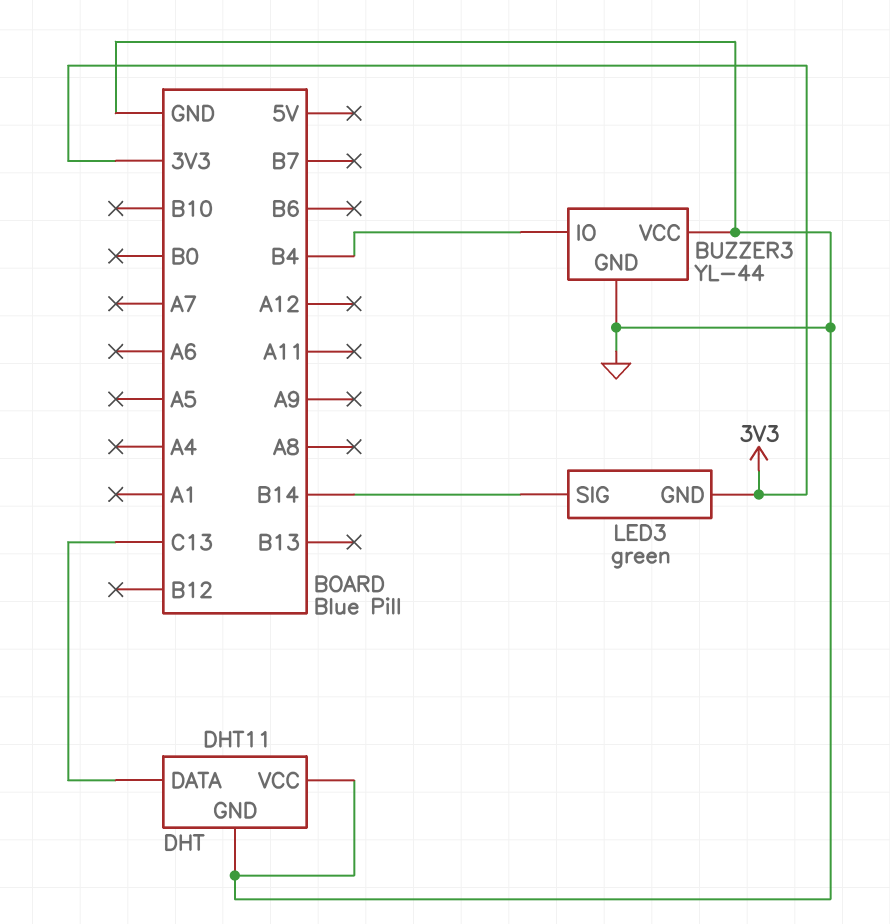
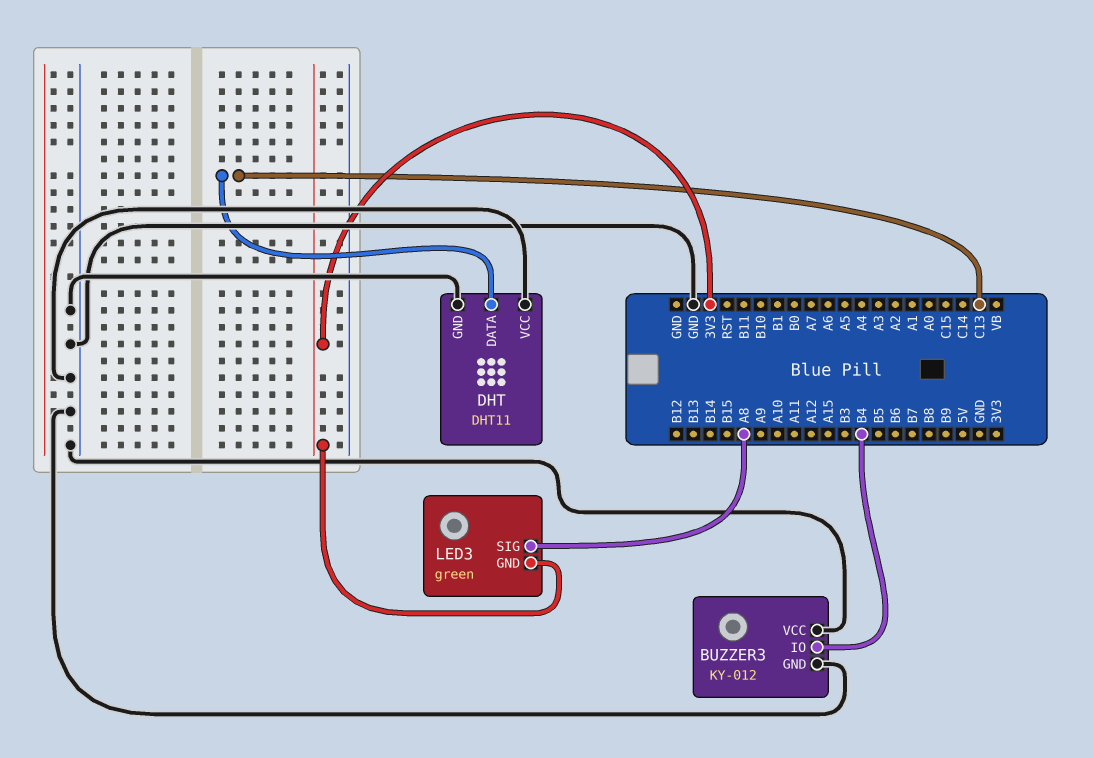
BUZZER3: YL-44 -> KY-012
LED3 pin SIG: B14 -> A8

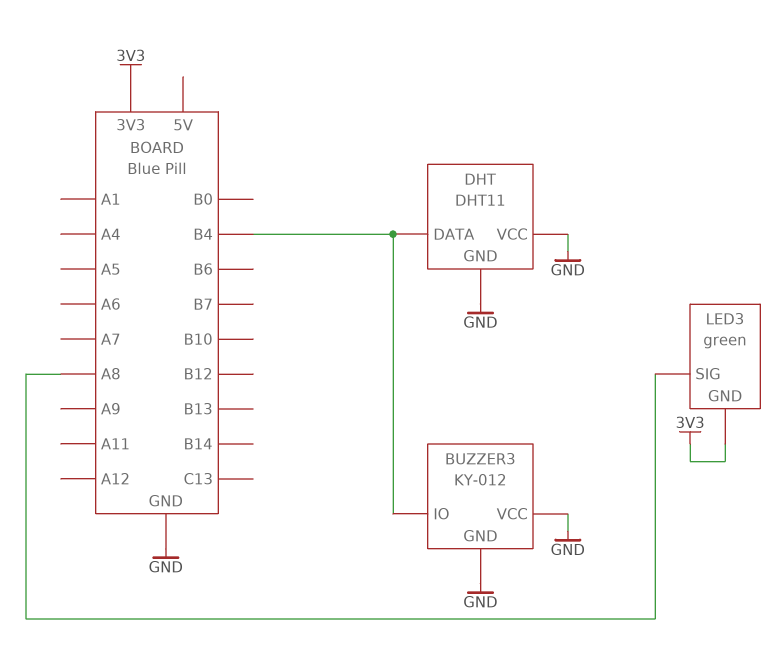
DHT pin DATA: C13 -> B4

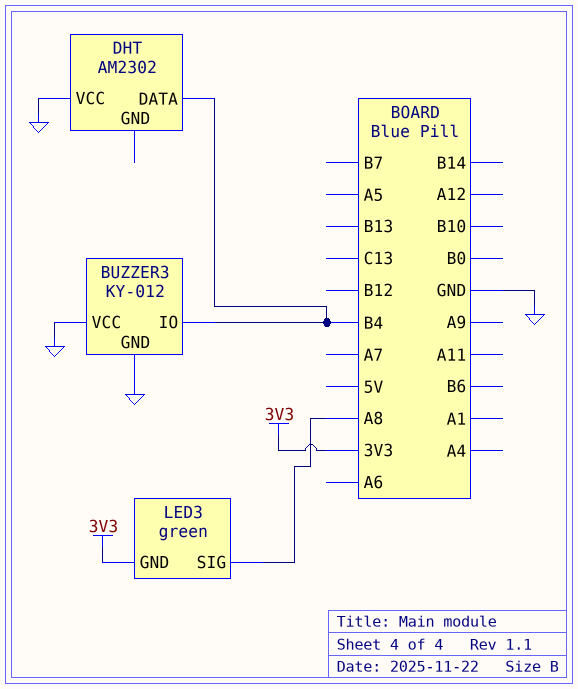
DHT: DHT11 -> AM2302
DHT pin GND: GND -> none

